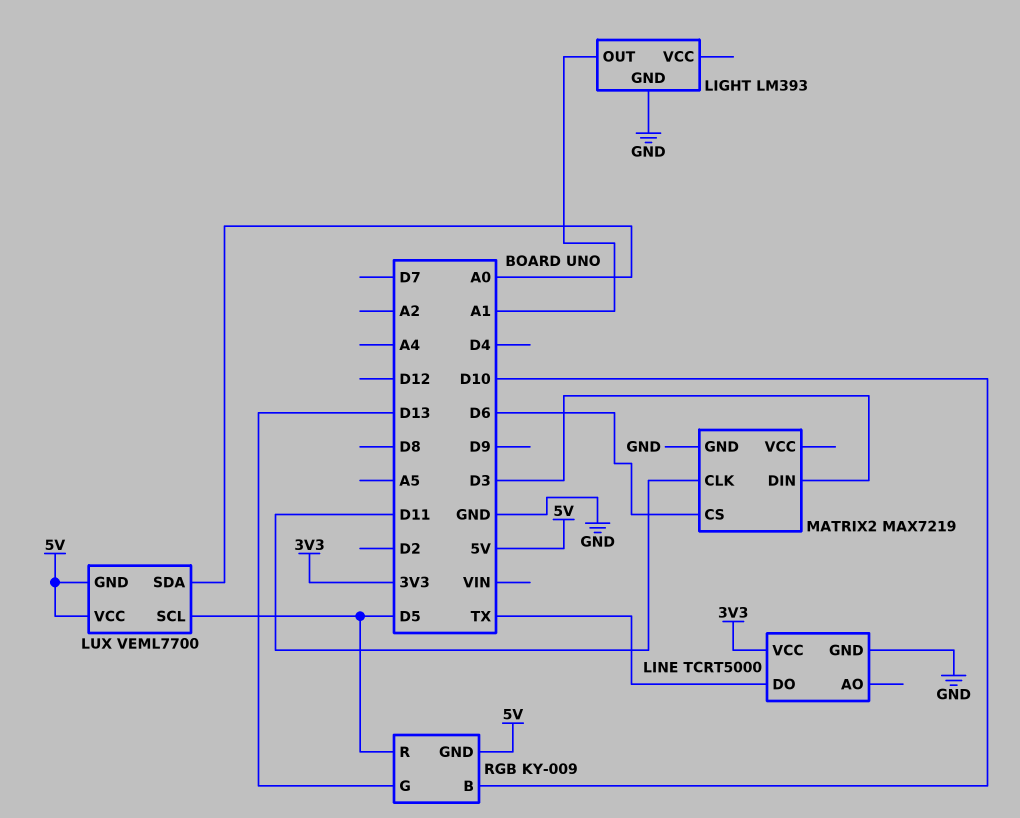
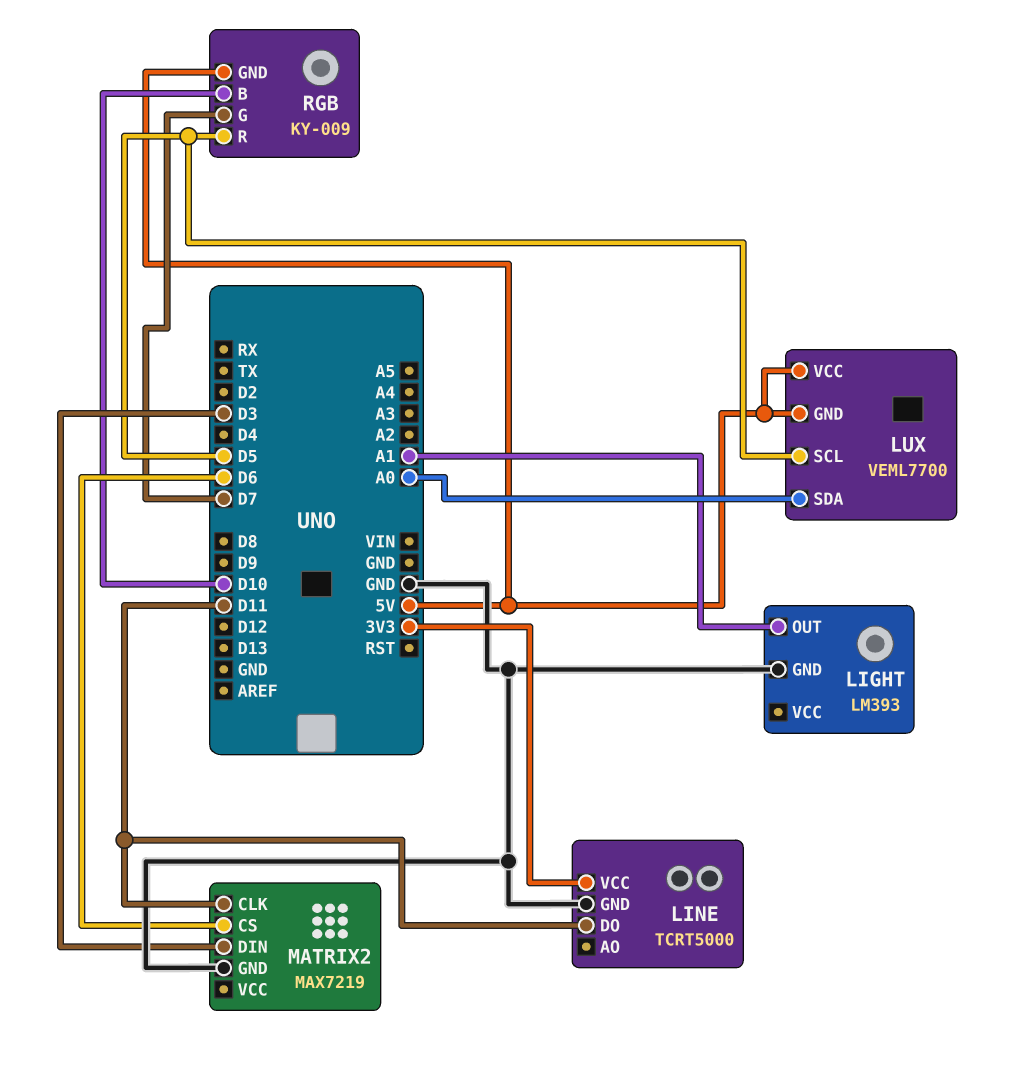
LINE pin DO: TX -> D11
RGB pin G: D13 -> D7

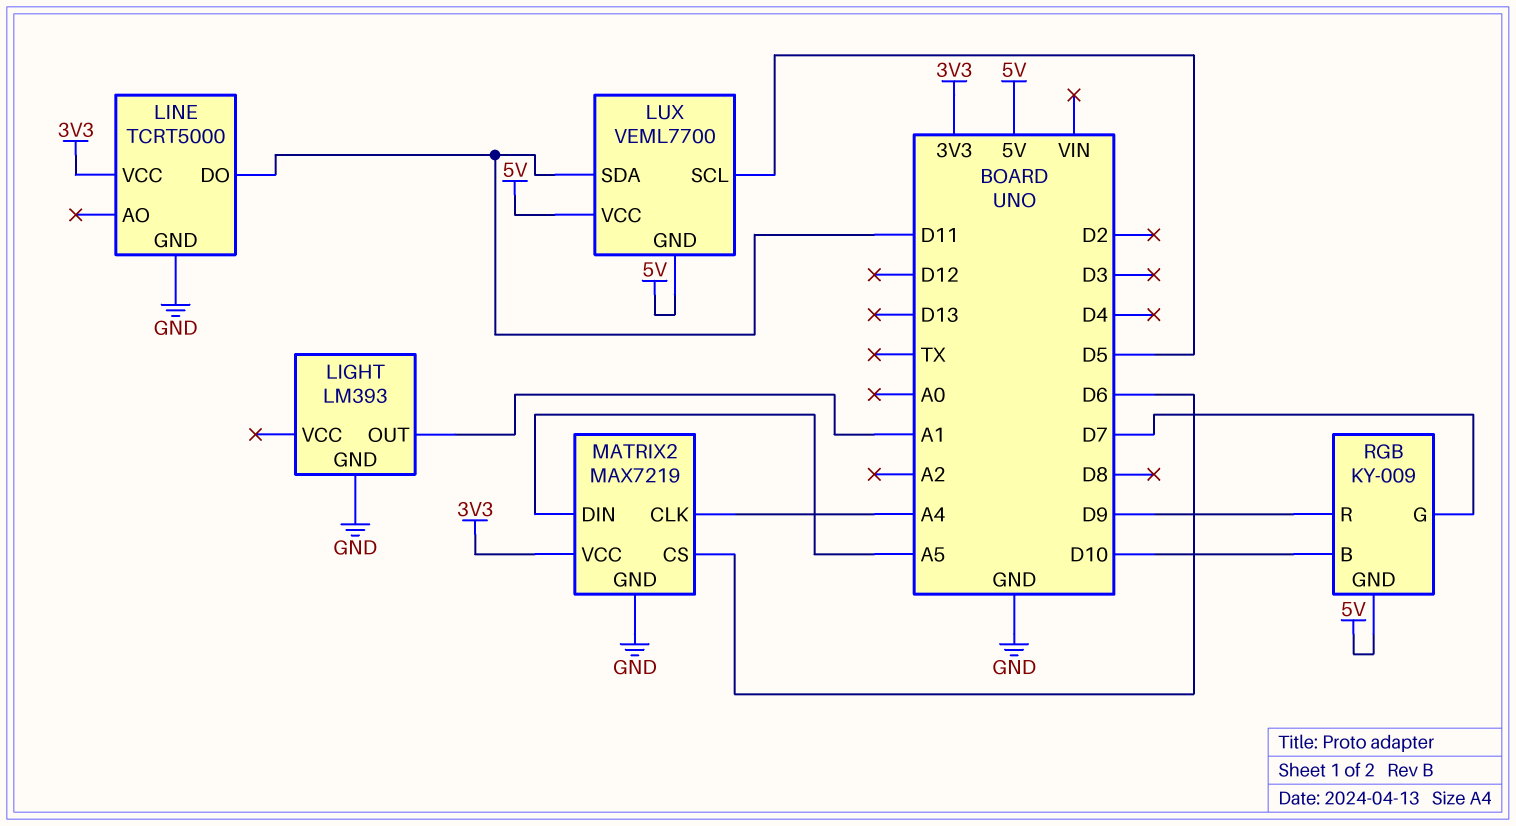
LUX pin SDA: A0 -> D11
MATRIX2 pin CLK: D11 -> A4
MATRIX2 pin DIN: D3 -> A5
MATRIX2 pin VCC: none -> 3V3
RGB pin R: D5 -> D9

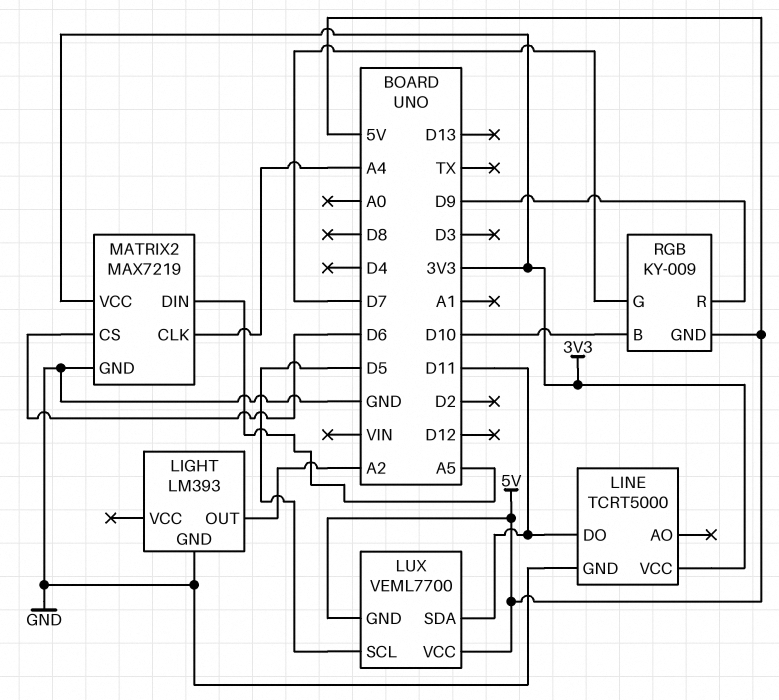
LIGHT pin OUT: A1 -> A2

